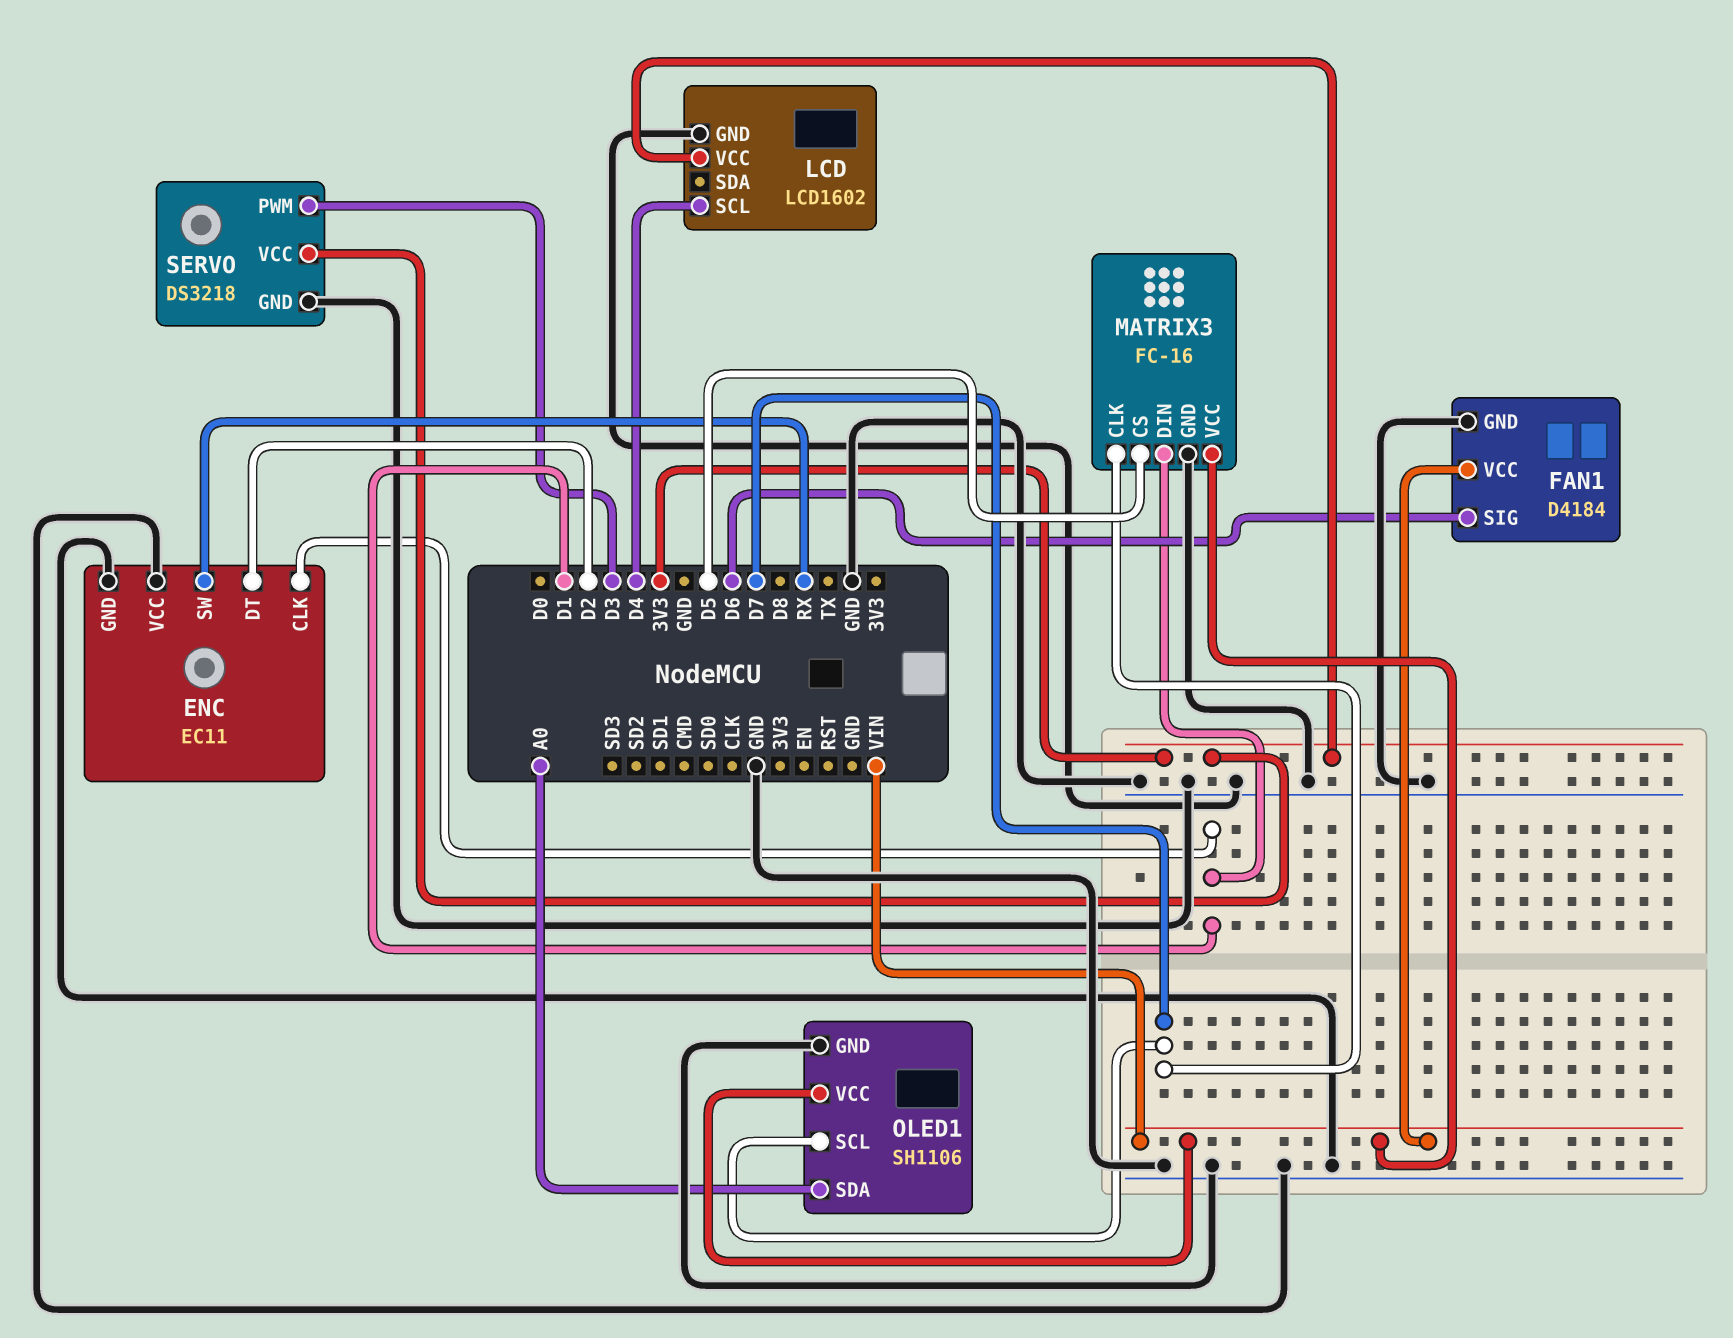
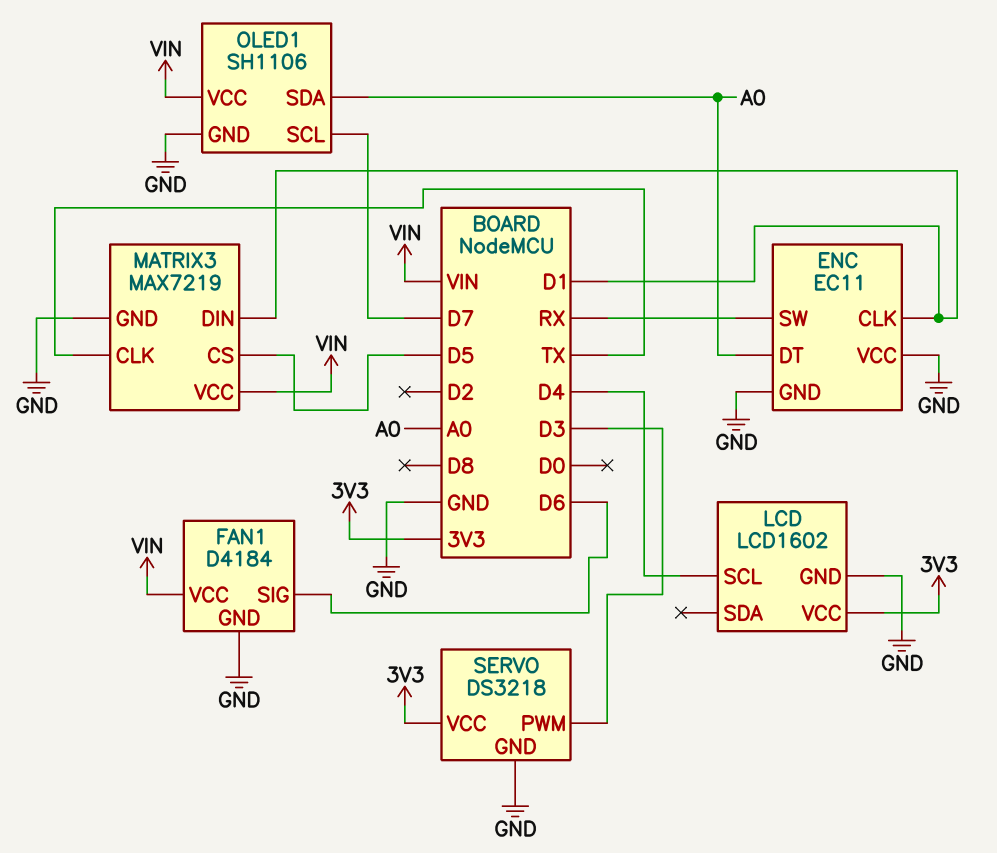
ENC pin DT: D2 -> A0
MATRIX3: FC-16 -> MAX7219
MATRIX3 pin CLK: D7 -> TX

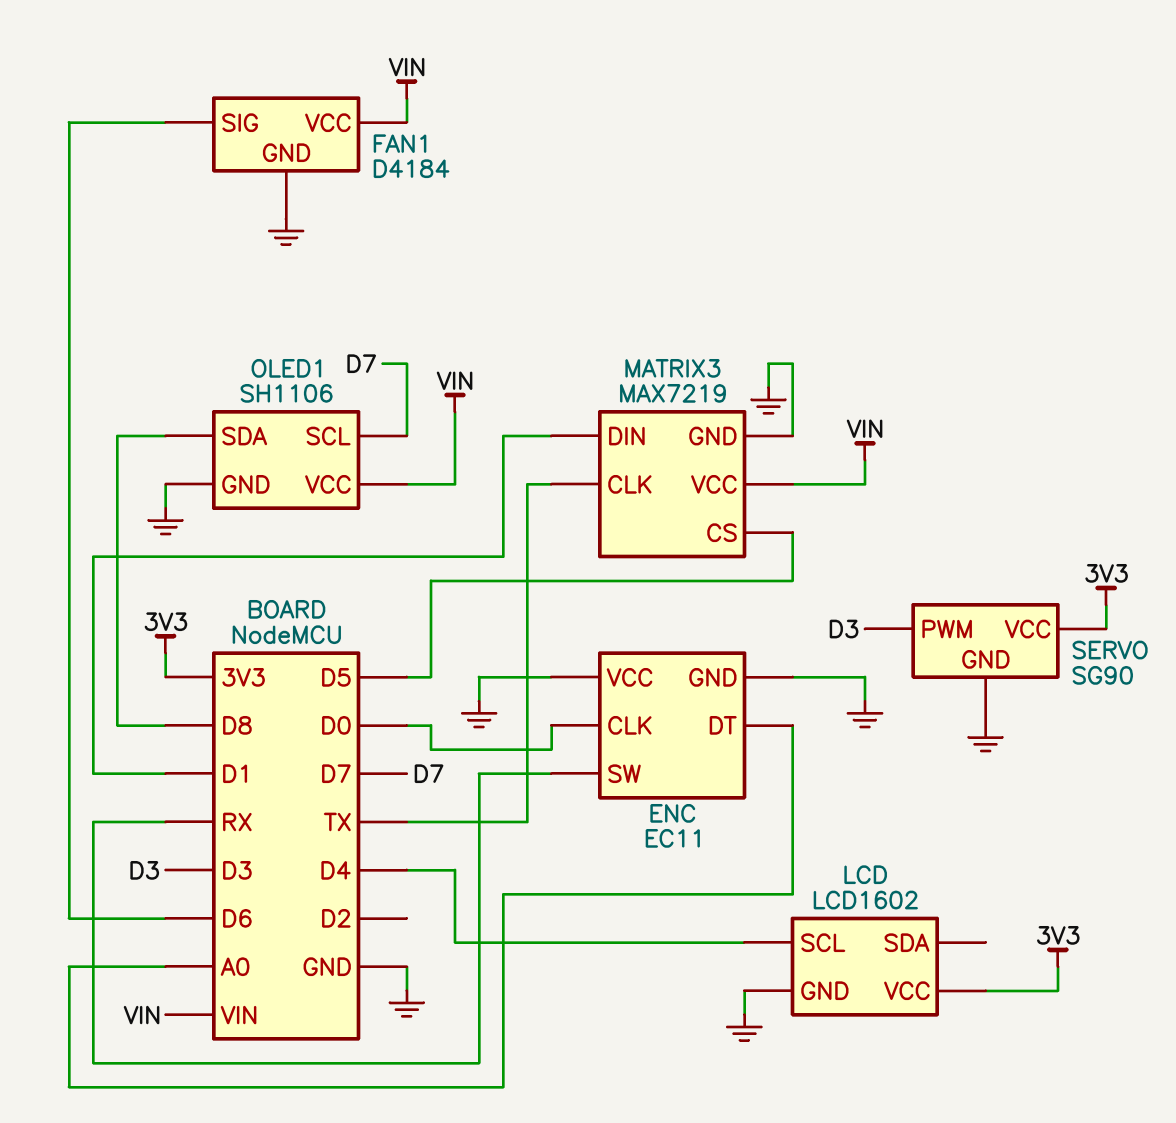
ENC pin CLK: D1 -> D0
OLED1 pin SDA: A0 -> D8
SERVO: DS3218 -> SG90

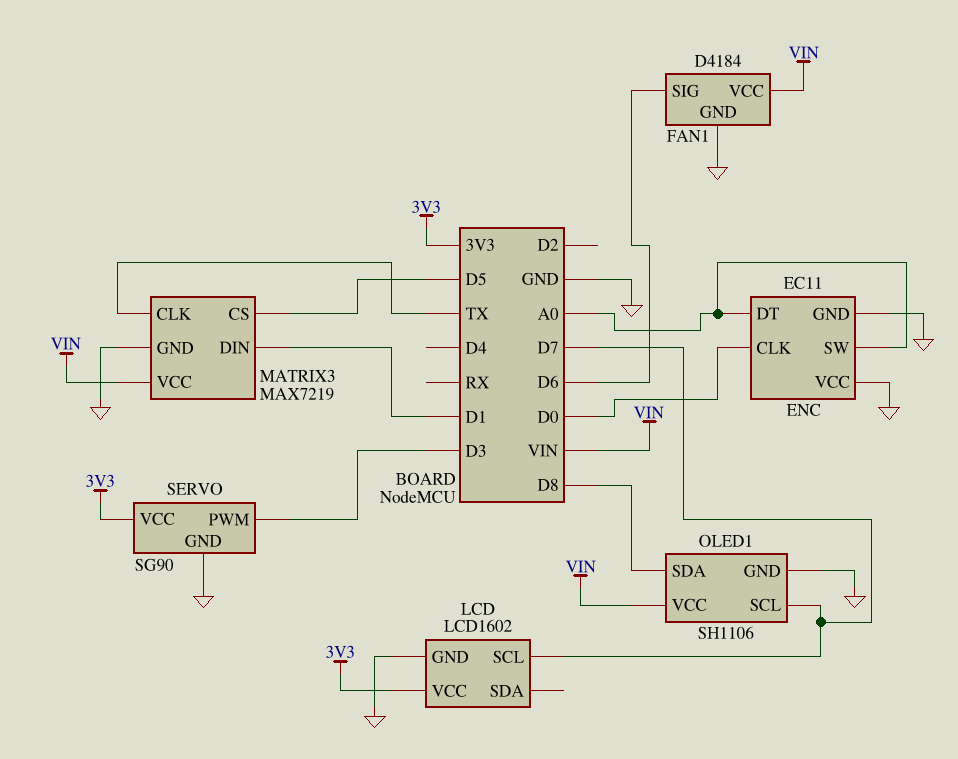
ENC pin SW: RX -> A0
LCD pin SCL: D4 -> D7

